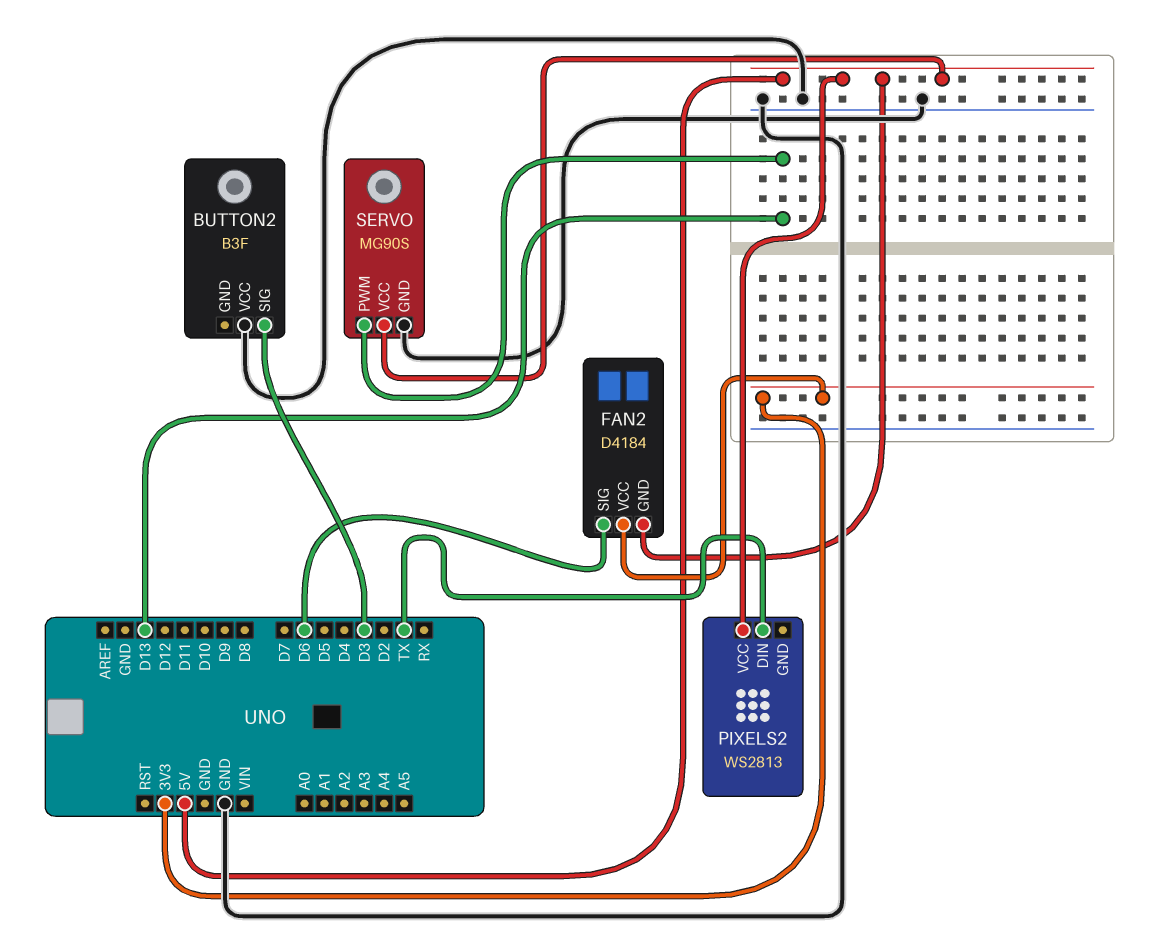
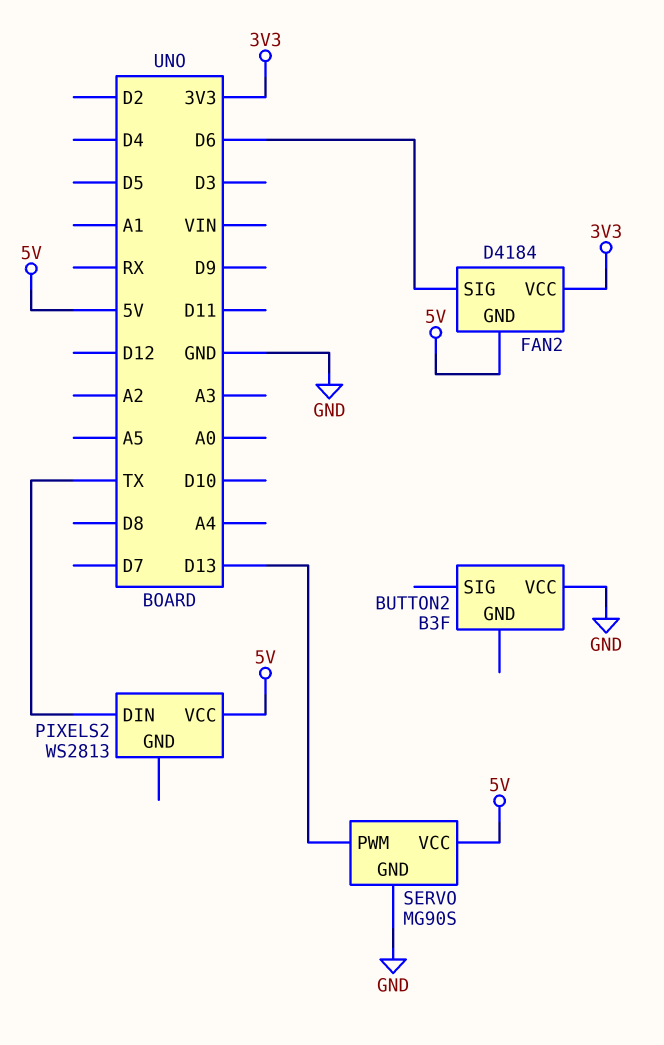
BUTTON2 pin SIG: D3 -> none

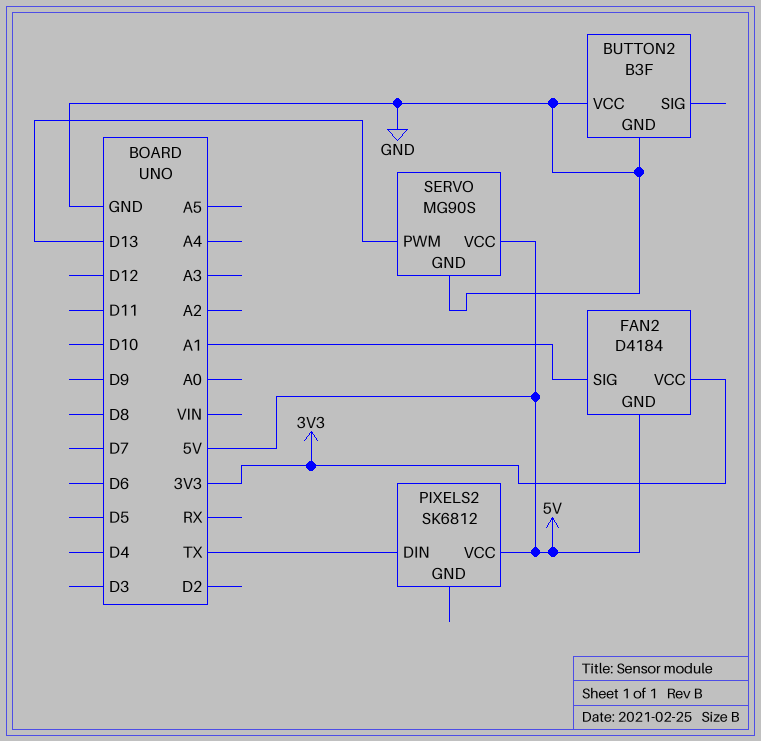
BUTTON2 pin GND: none -> GND
FAN2 pin SIG: D6 -> A1
PIXELS2: WS2813 -> SK6812

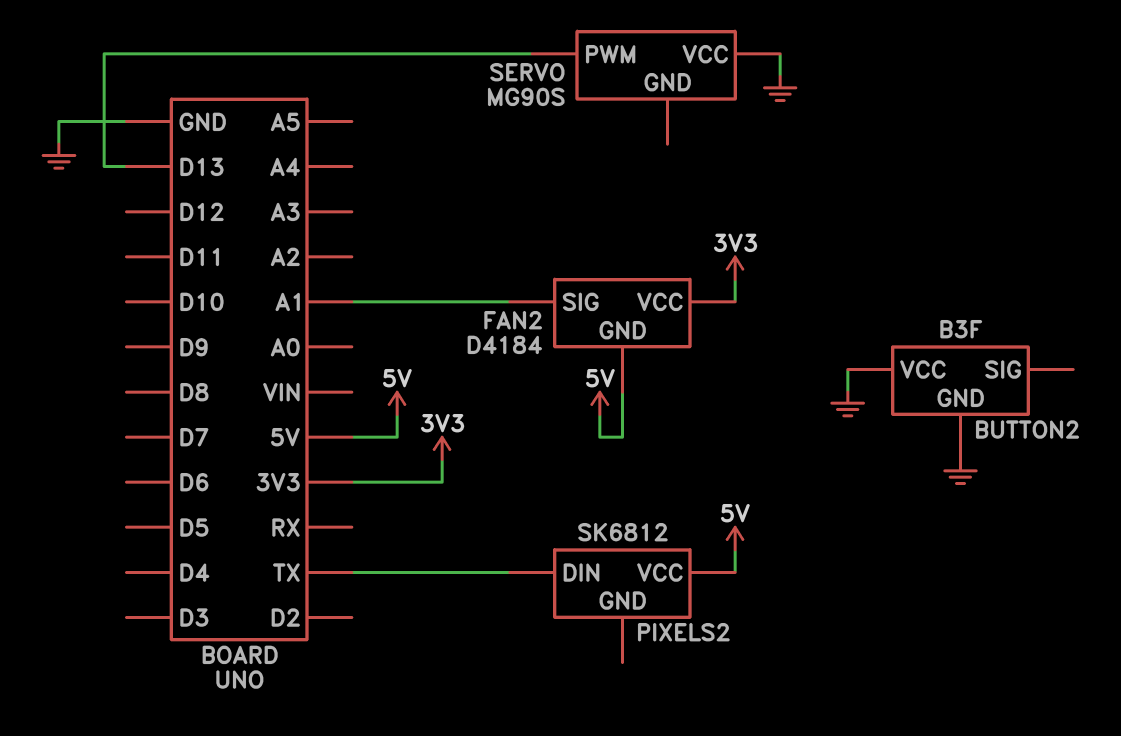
SERVO pin GND: GND -> none
SERVO pin VCC: 5V -> GND

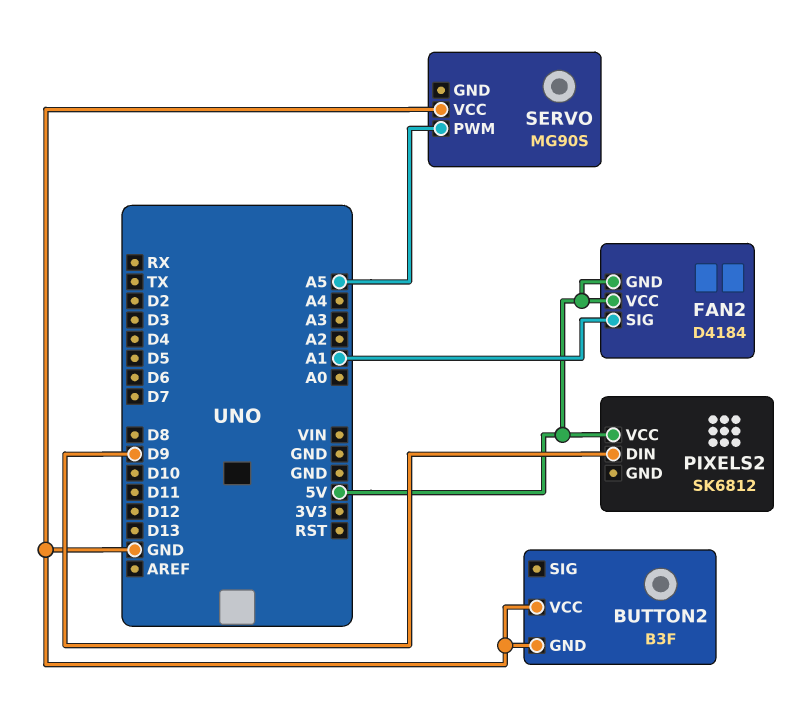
FAN2 pin VCC: 3V3 -> 5V
PIXELS2 pin DIN: TX -> D9
SERVO pin PWM: D13 -> A5

